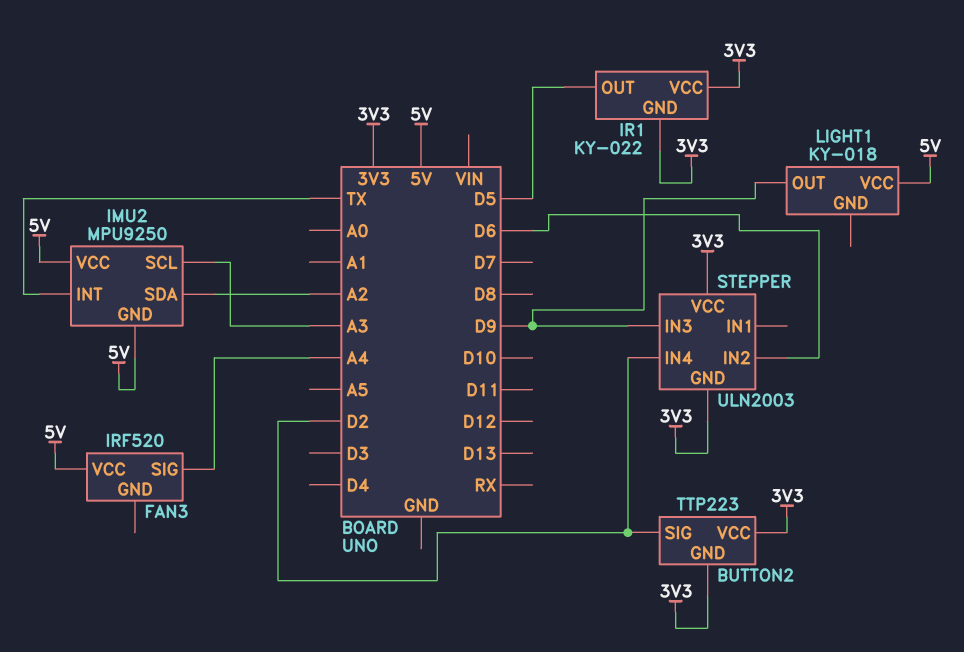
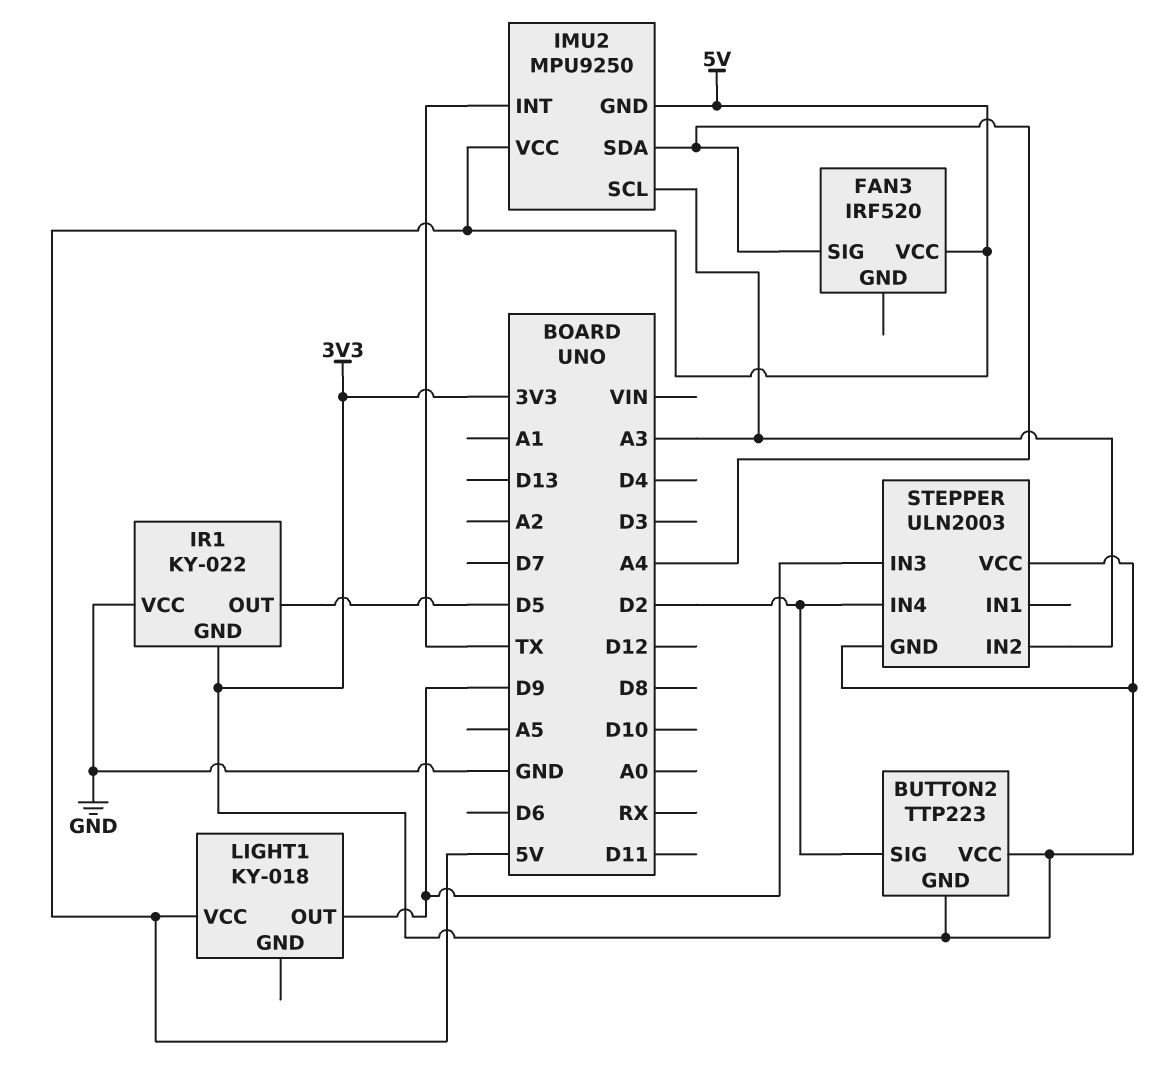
IMU2 pin SDA: A2 -> A4
IR1 pin VCC: 3V3 -> GND
STEPPER pin IN2: D6 -> A3

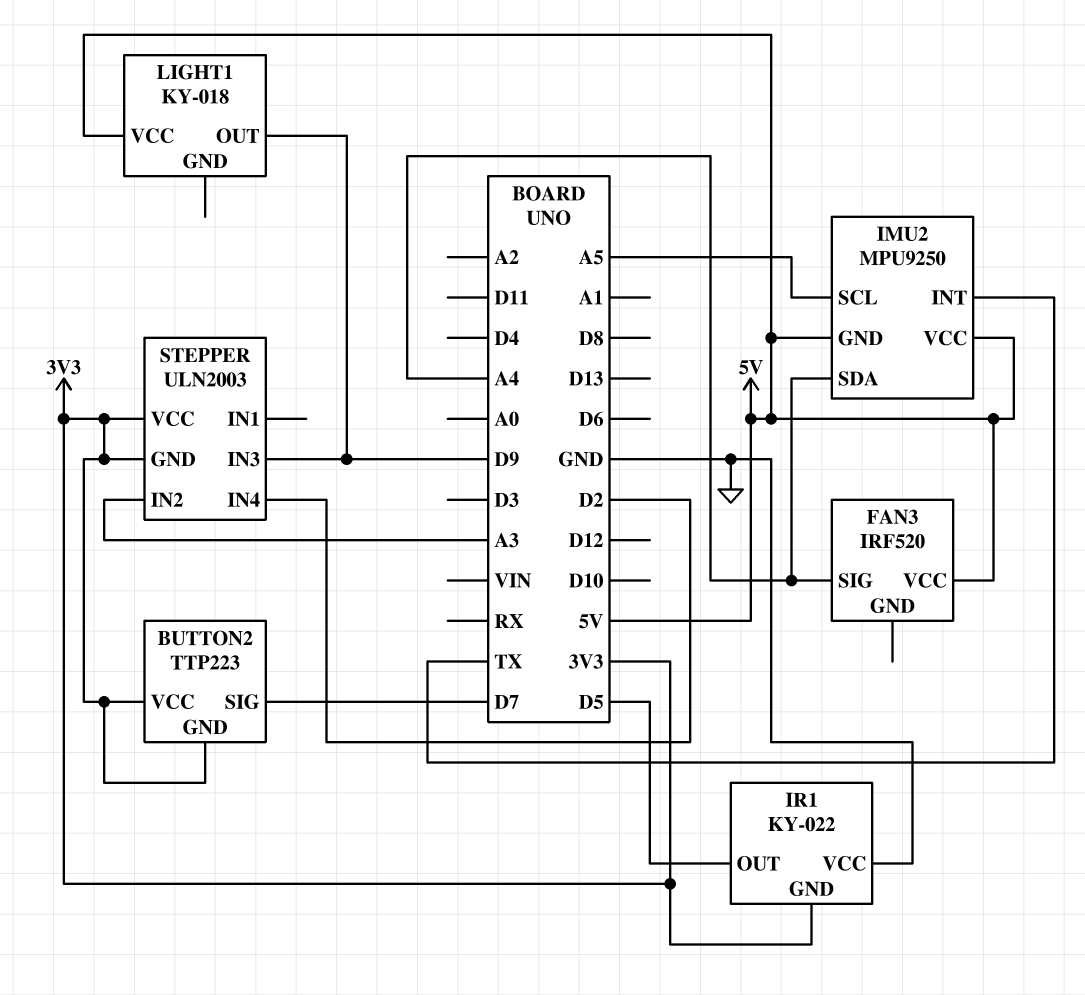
BUTTON2 pin SIG: D2 -> D7
IMU2 pin SCL: A3 -> A5

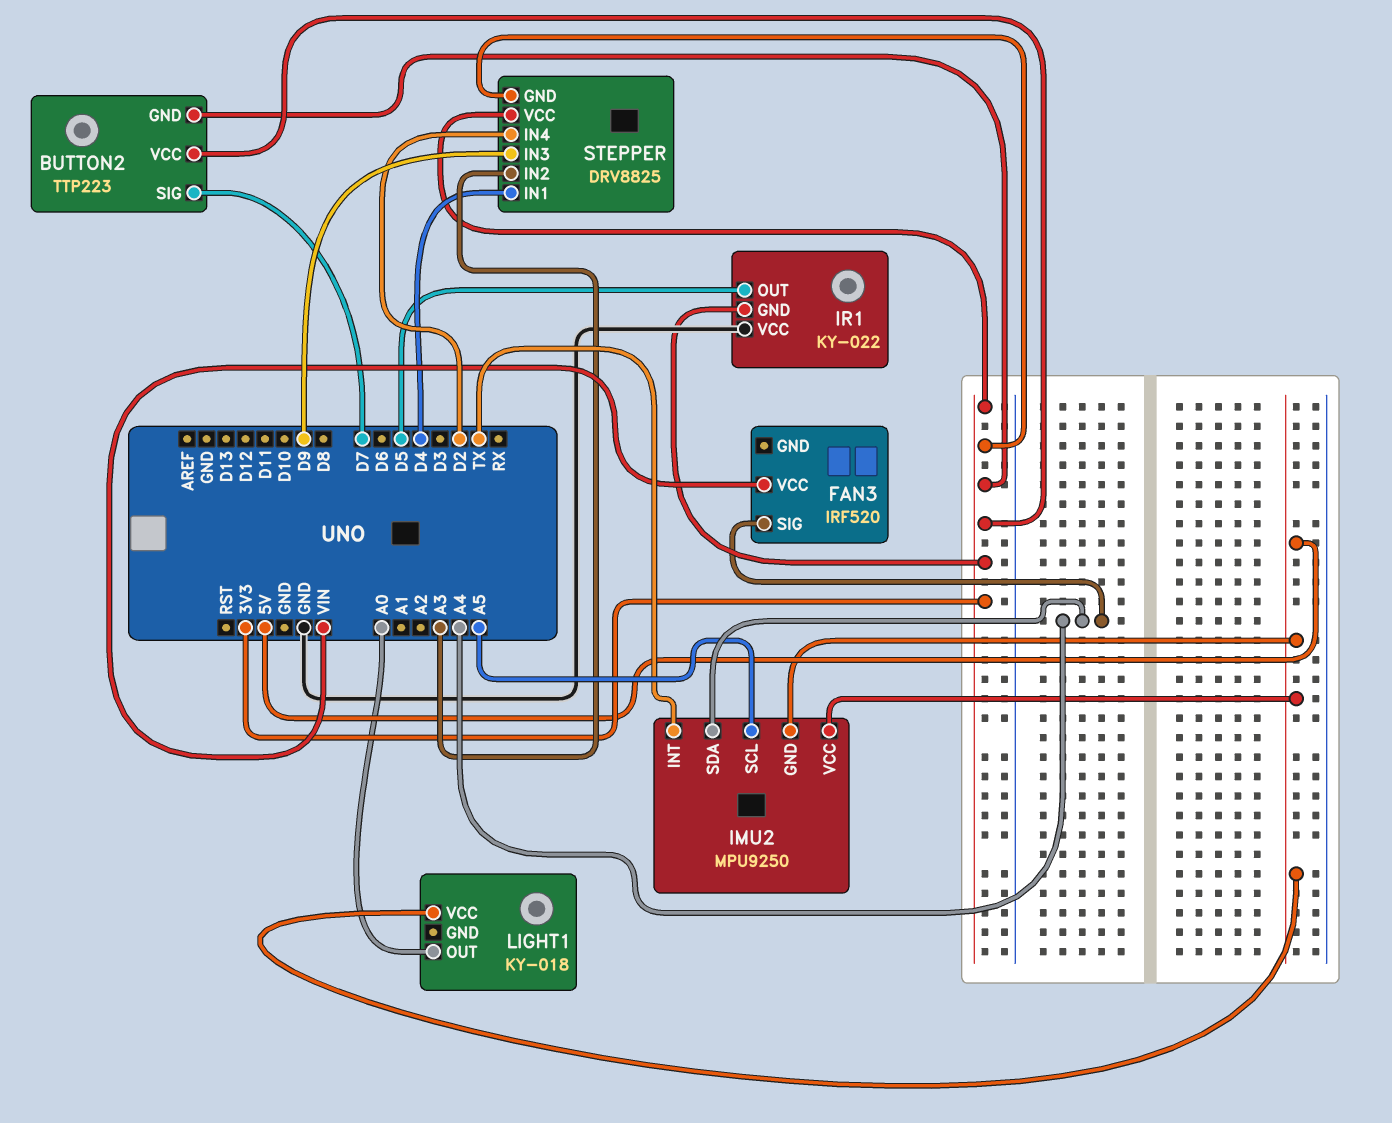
FAN3 pin VCC: 5V -> VIN
LIGHT1 pin OUT: D9 -> A0
STEPPER: ULN2003 -> DRV8825
STEPPER pin IN1: none -> D4

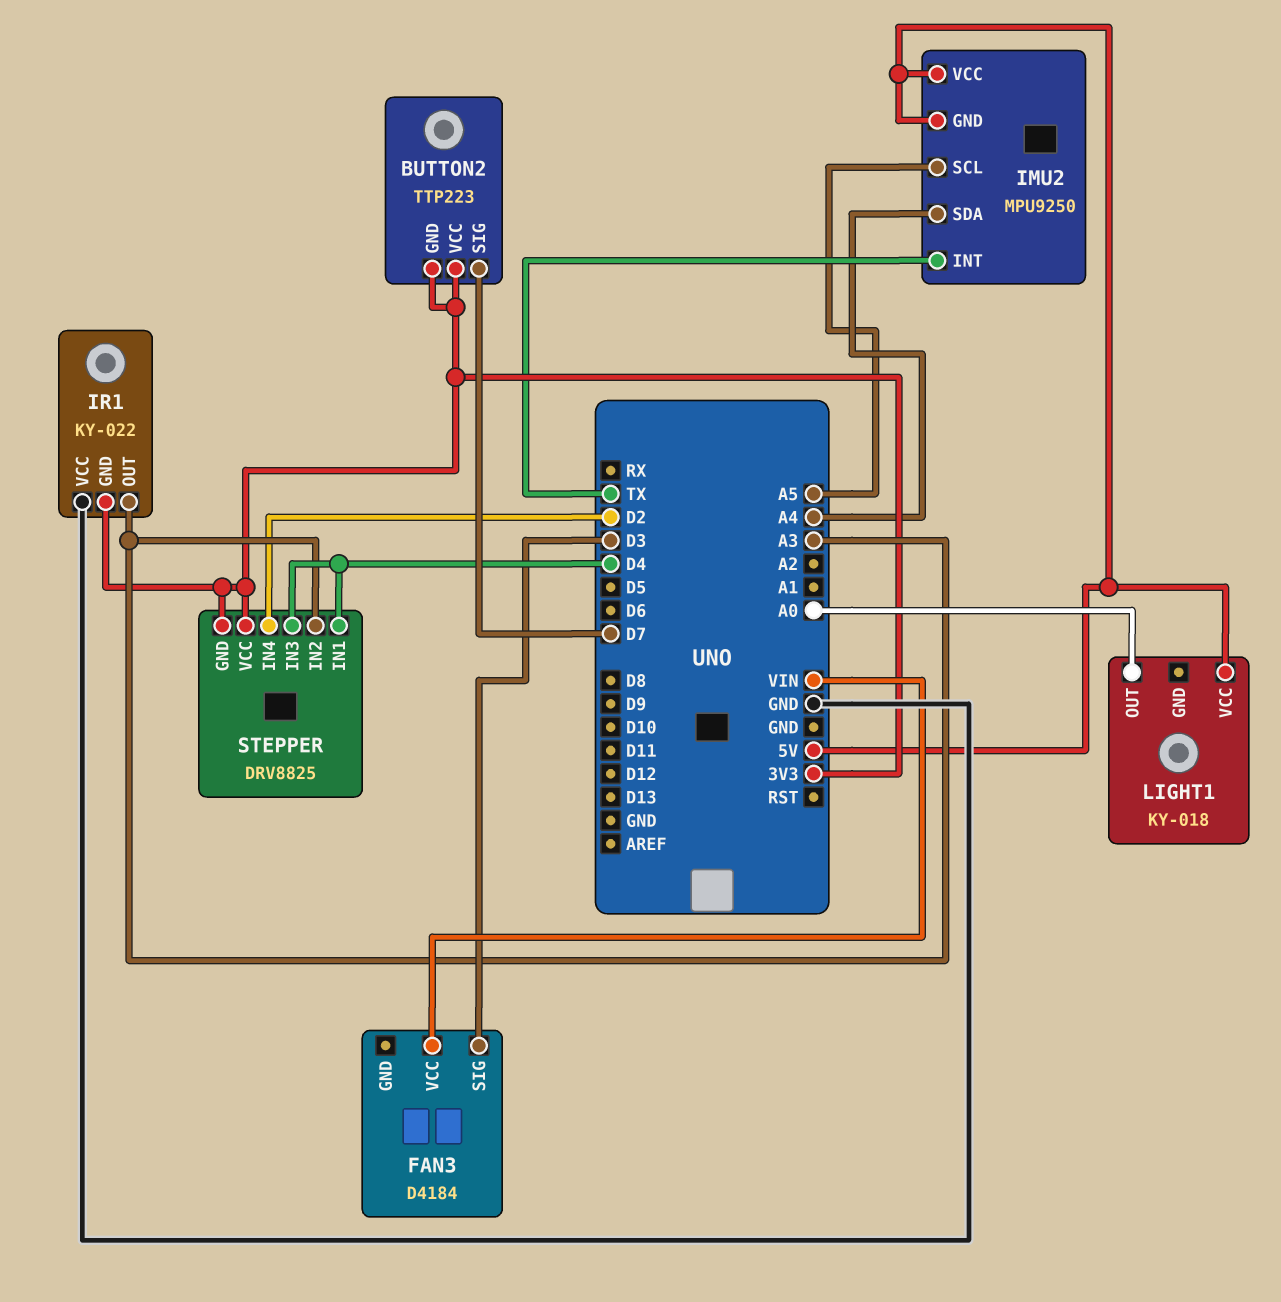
FAN3: IRF520 -> D4184
FAN3 pin SIG: A4 -> D3
IR1 pin OUT: D5 -> A3
STEPPER pin IN3: D9 -> D4

